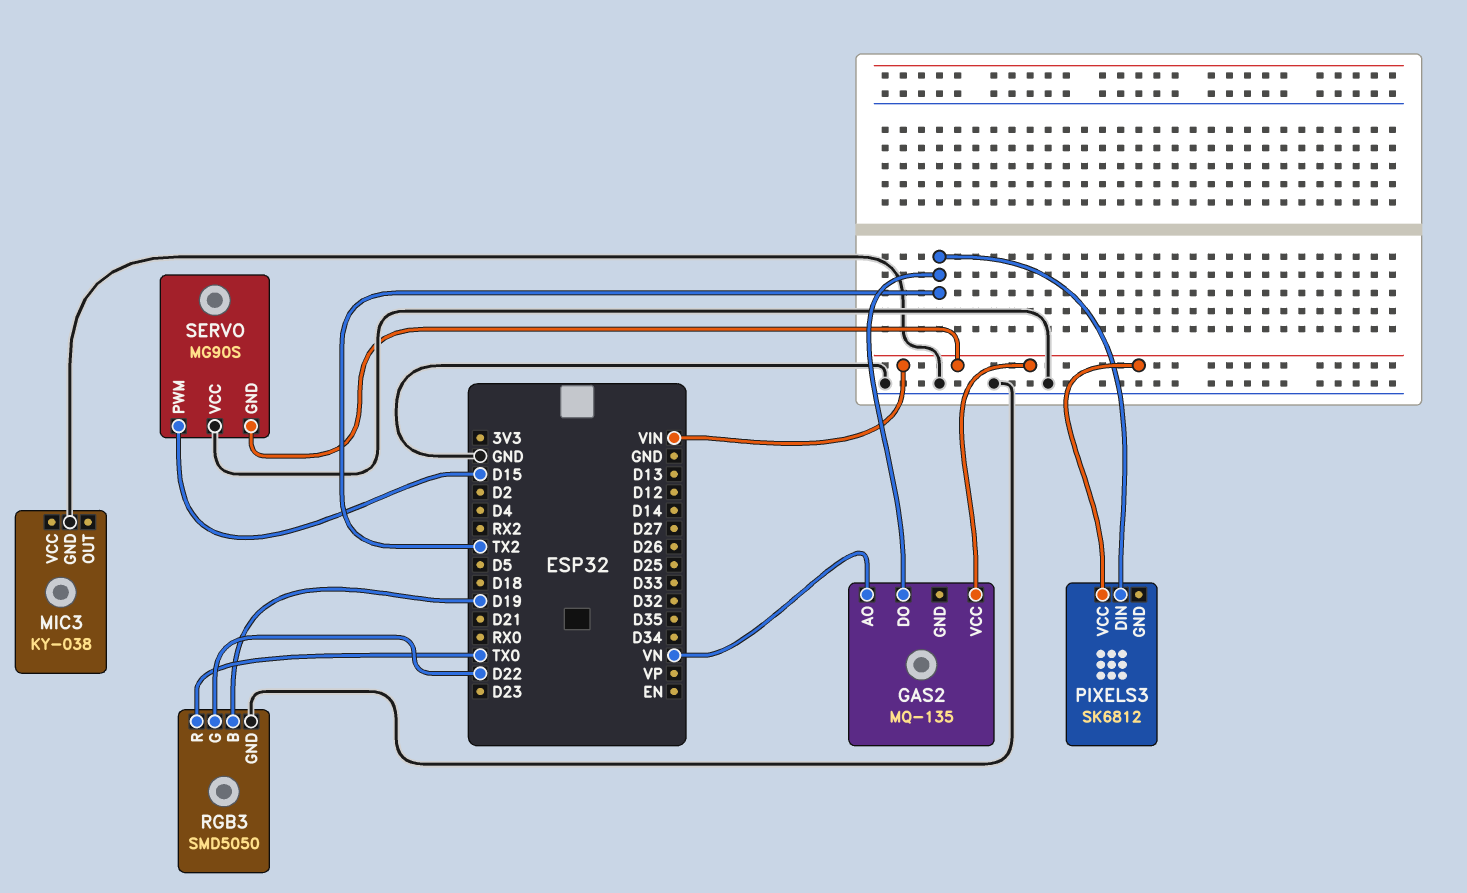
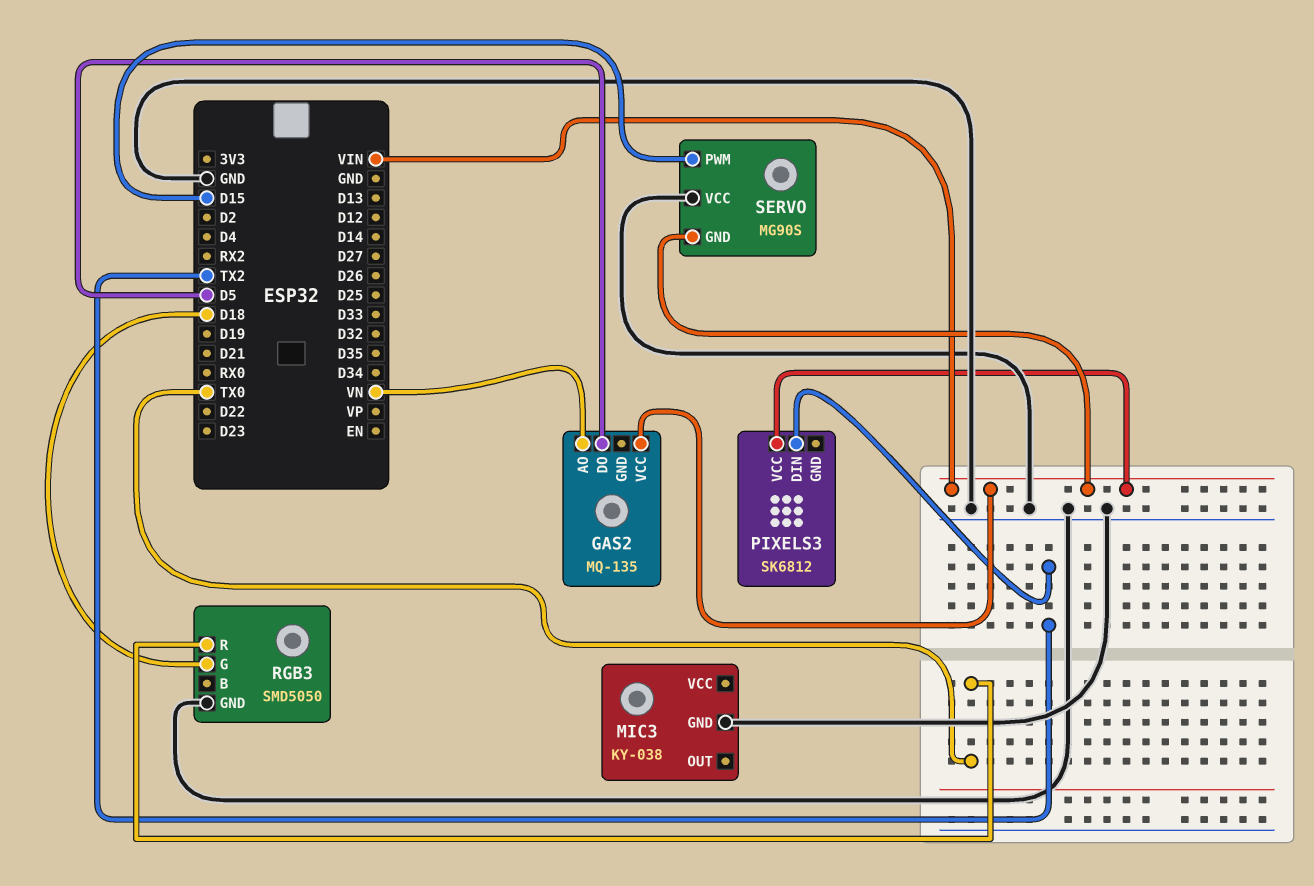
GAS2 pin DO: TX2 -> D5
RGB3 pin B: D19 -> none
RGB3 pin G: D22 -> D18

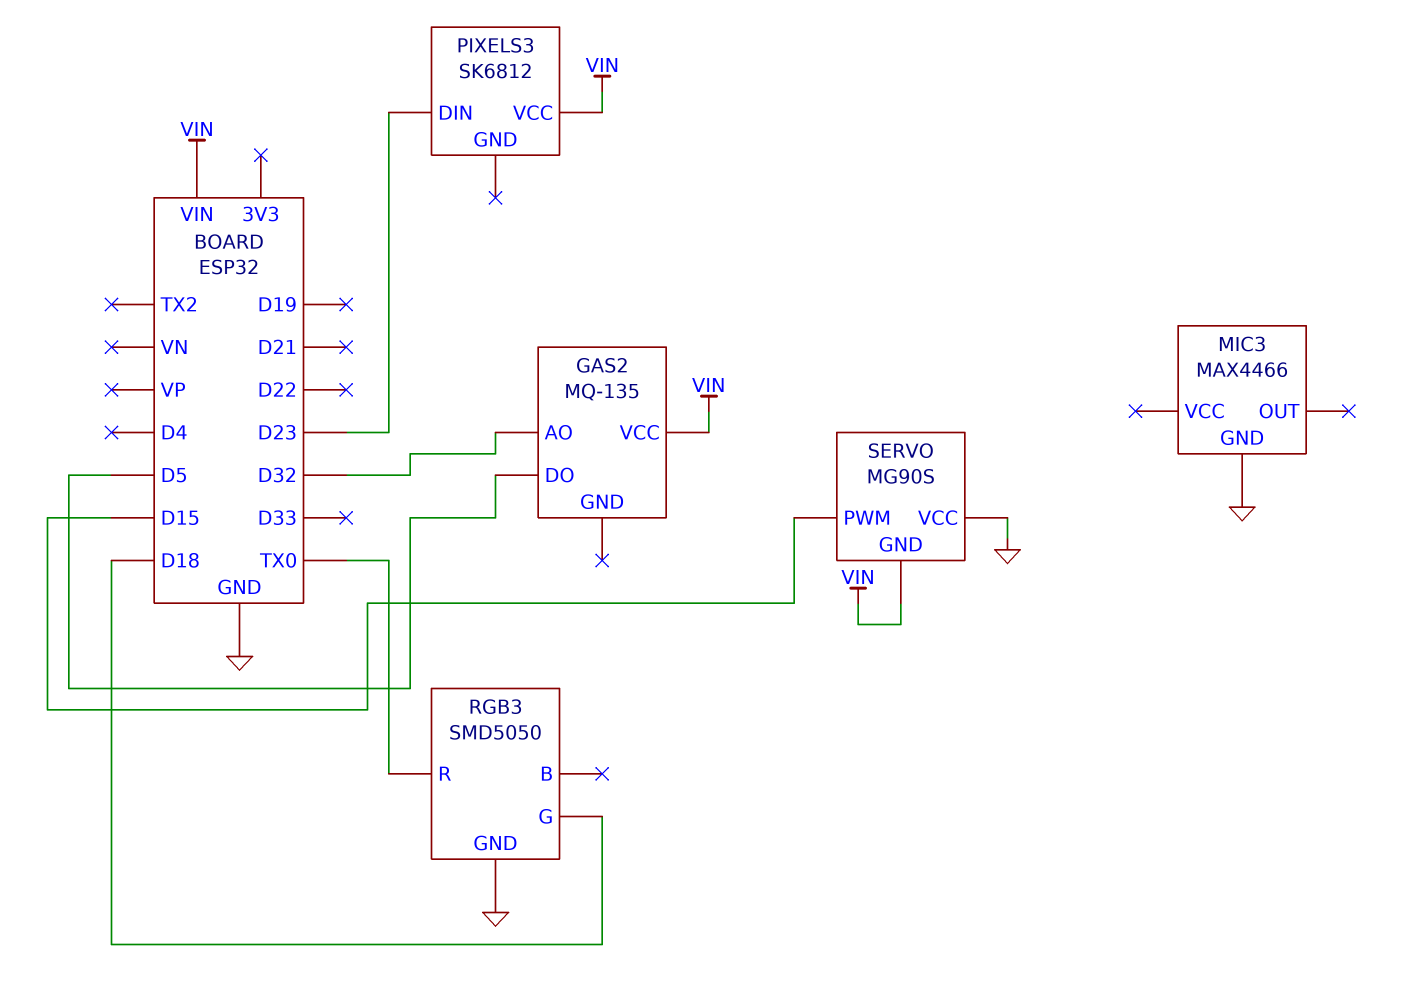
GAS2 pin AO: VN -> D32
MIC3: KY-038 -> MAX4466
PIXELS3 pin DIN: TX2 -> D23

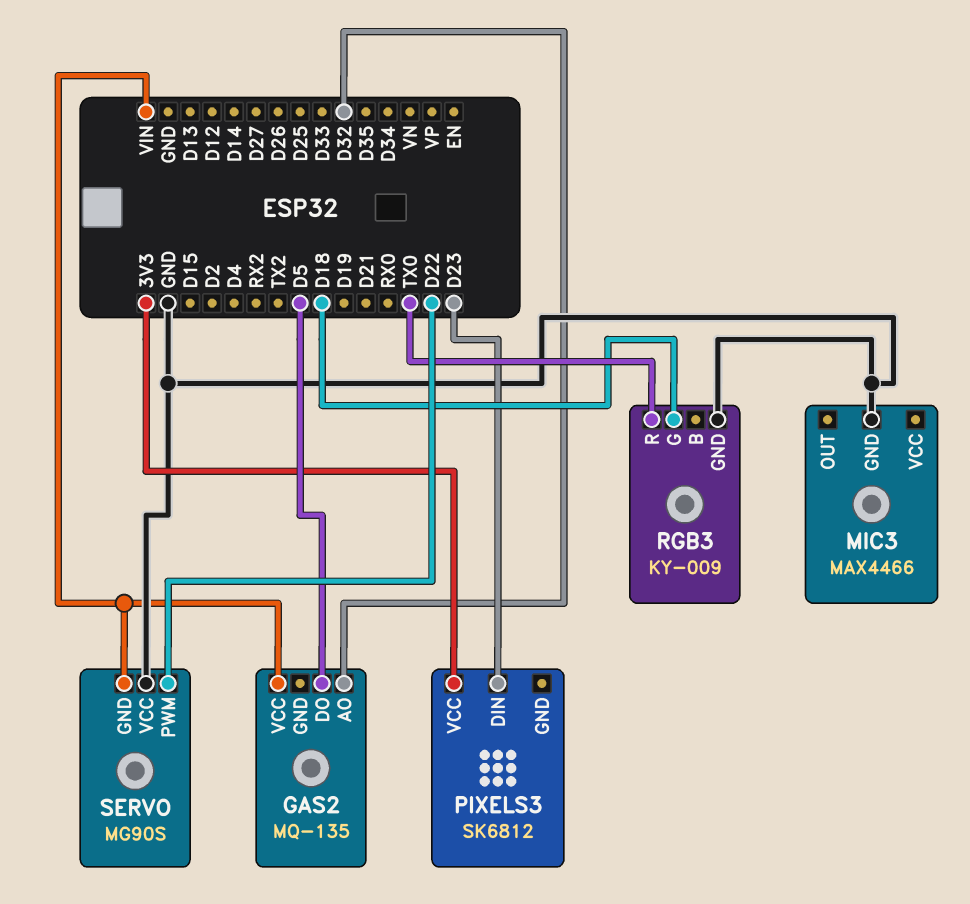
PIXELS3 pin VCC: VIN -> 3V3
RGB3: SMD5050 -> KY-009
SERVO pin PWM: D15 -> D22

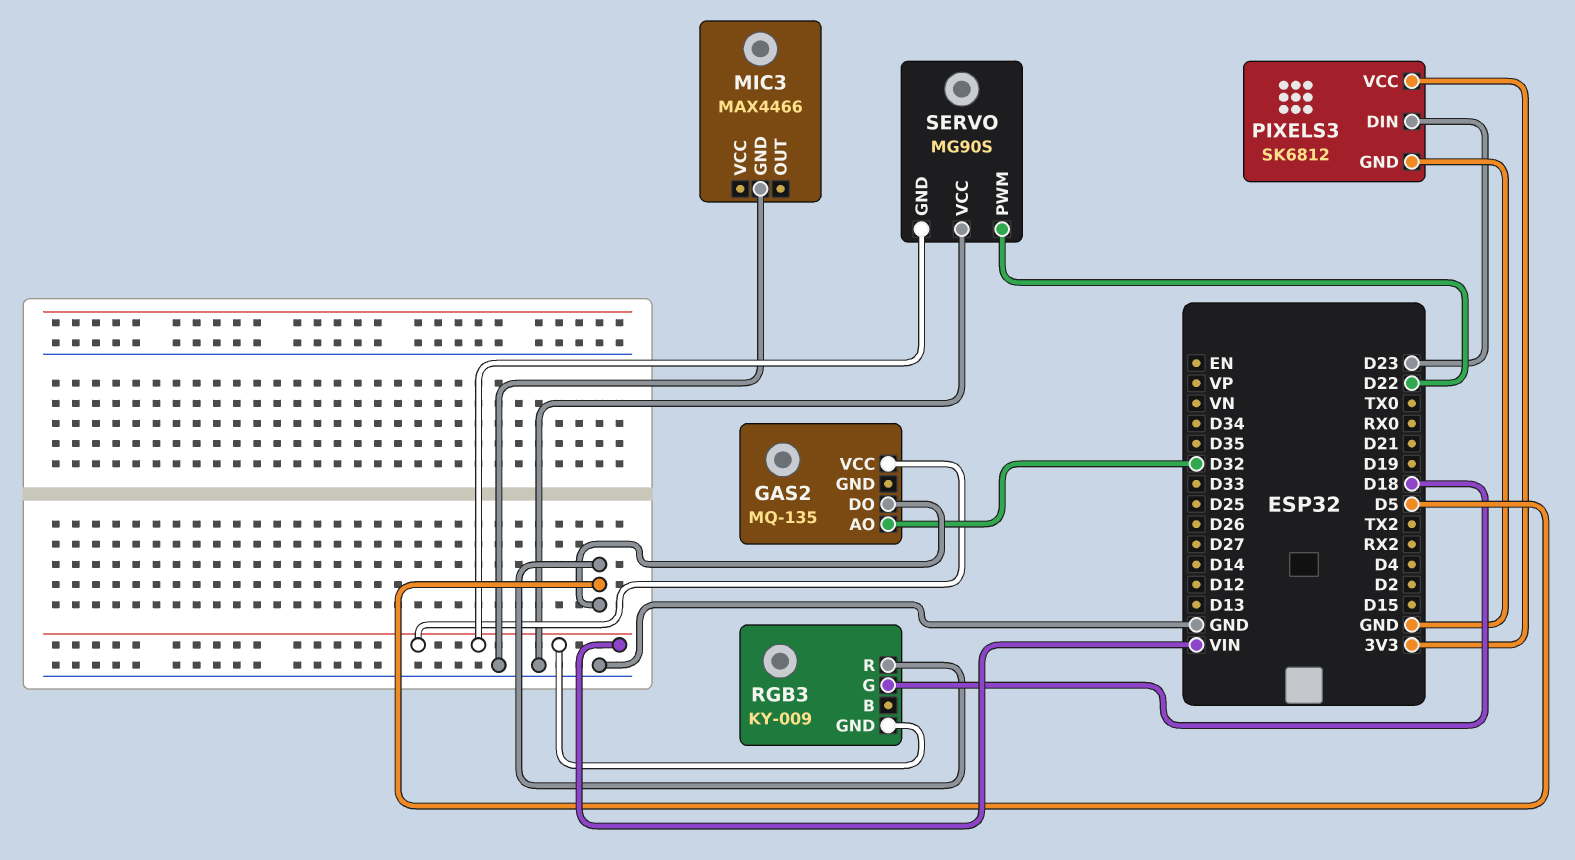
PIXELS3 pin GND: none -> GND
RGB3 pin GND: GND -> VIN
RGB3 pin R: TX0 -> D5

